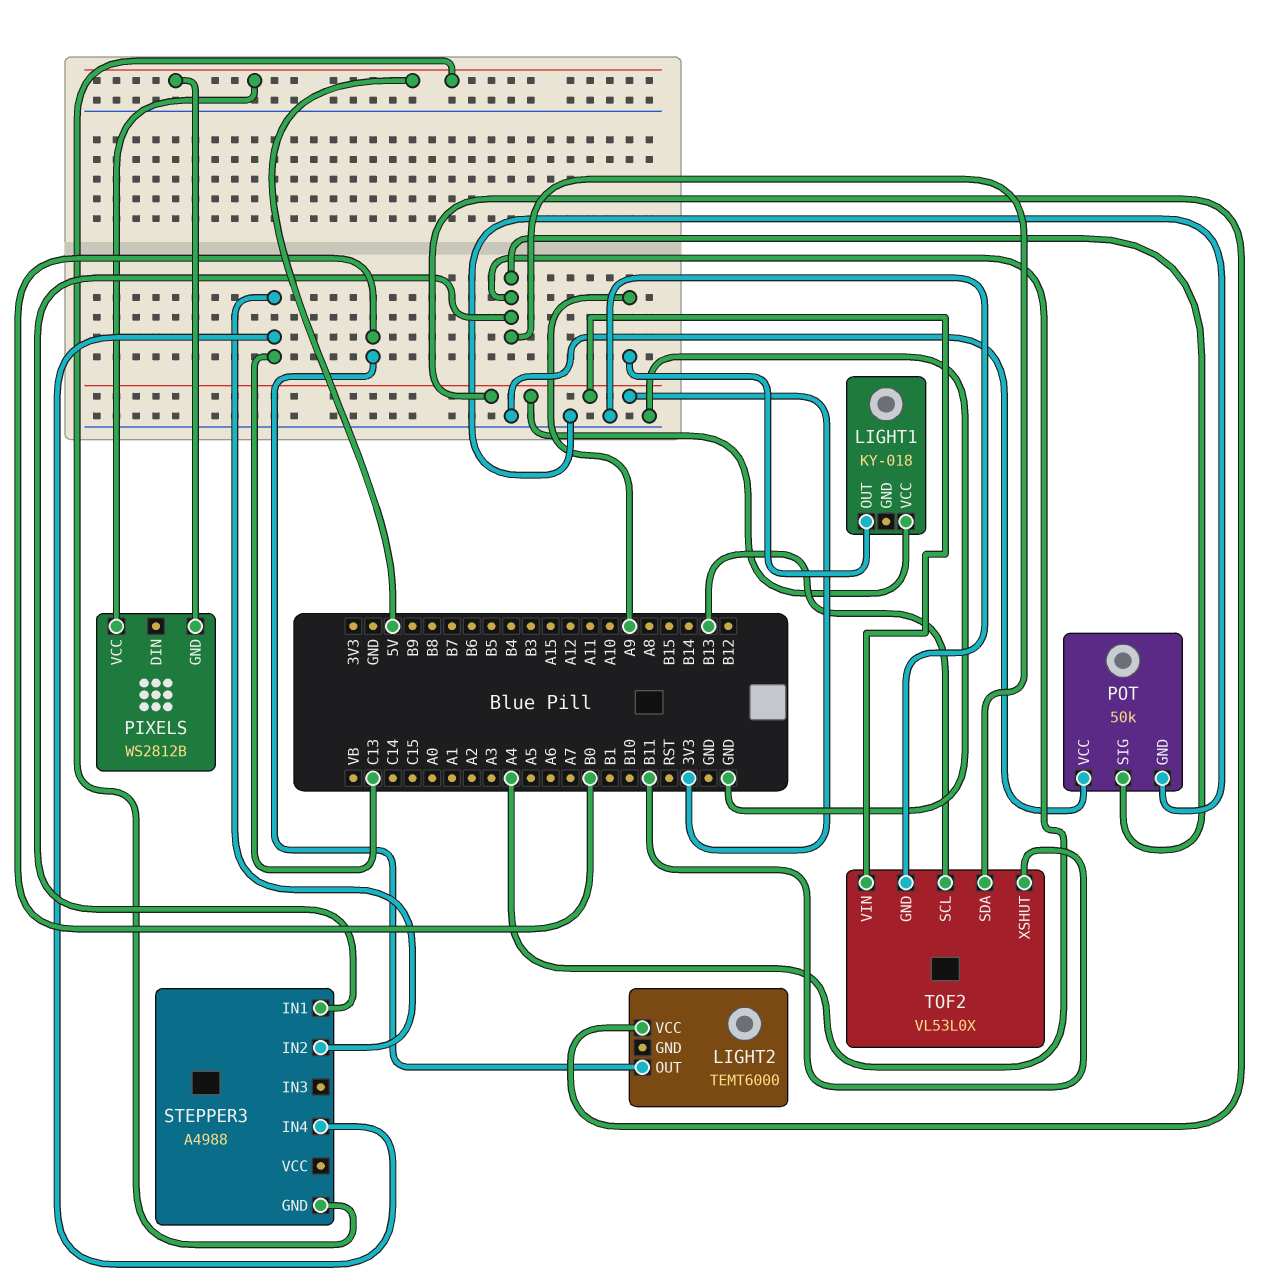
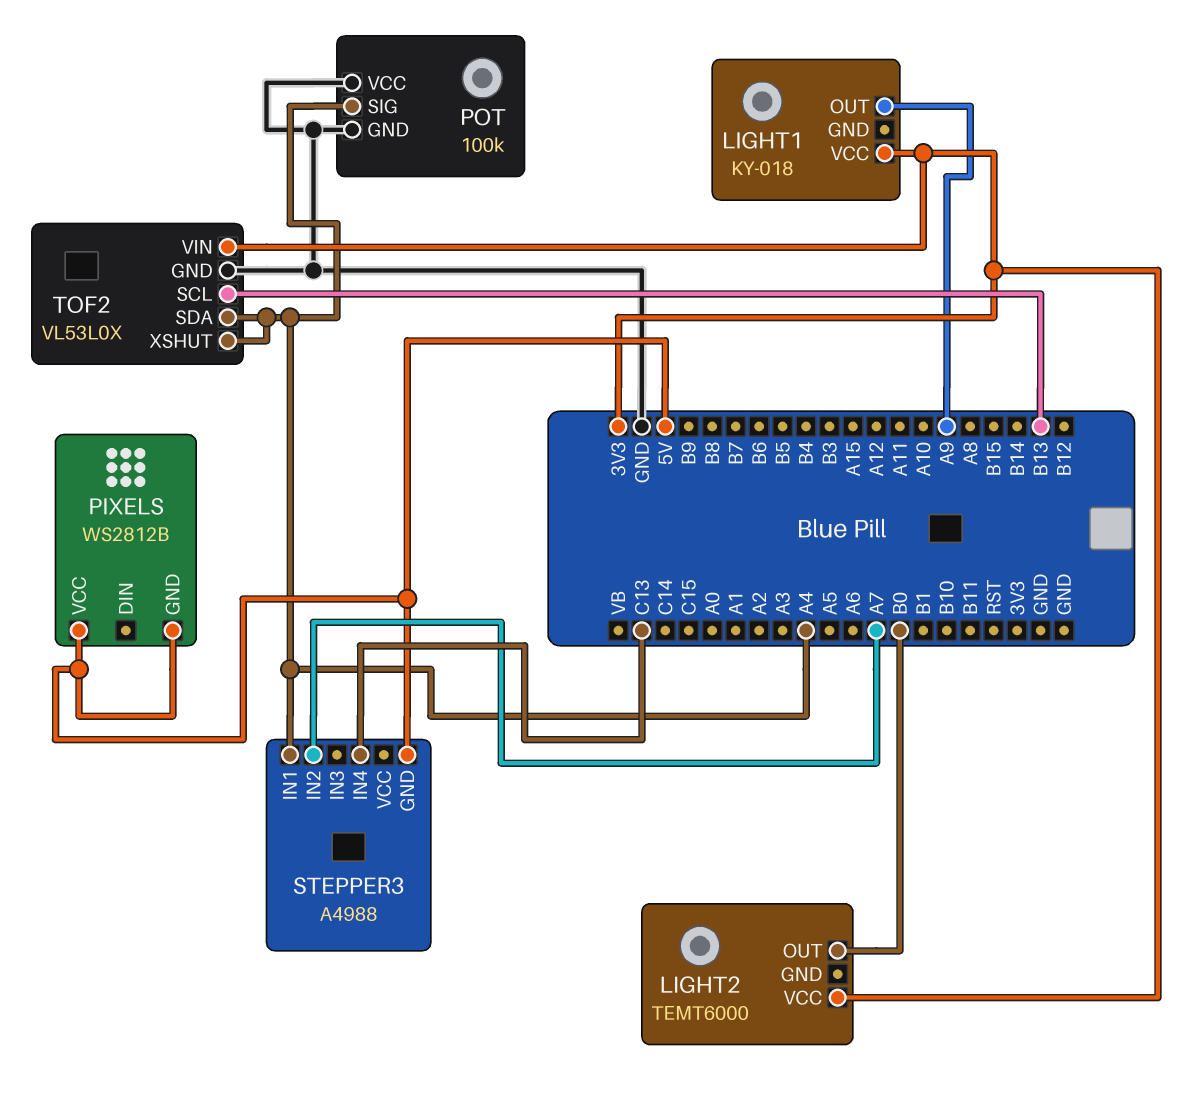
POT: 50k -> 100k
STEPPER3 pin IN2: C13 -> A7
TOF2 pin XSHUT: B11 -> A4

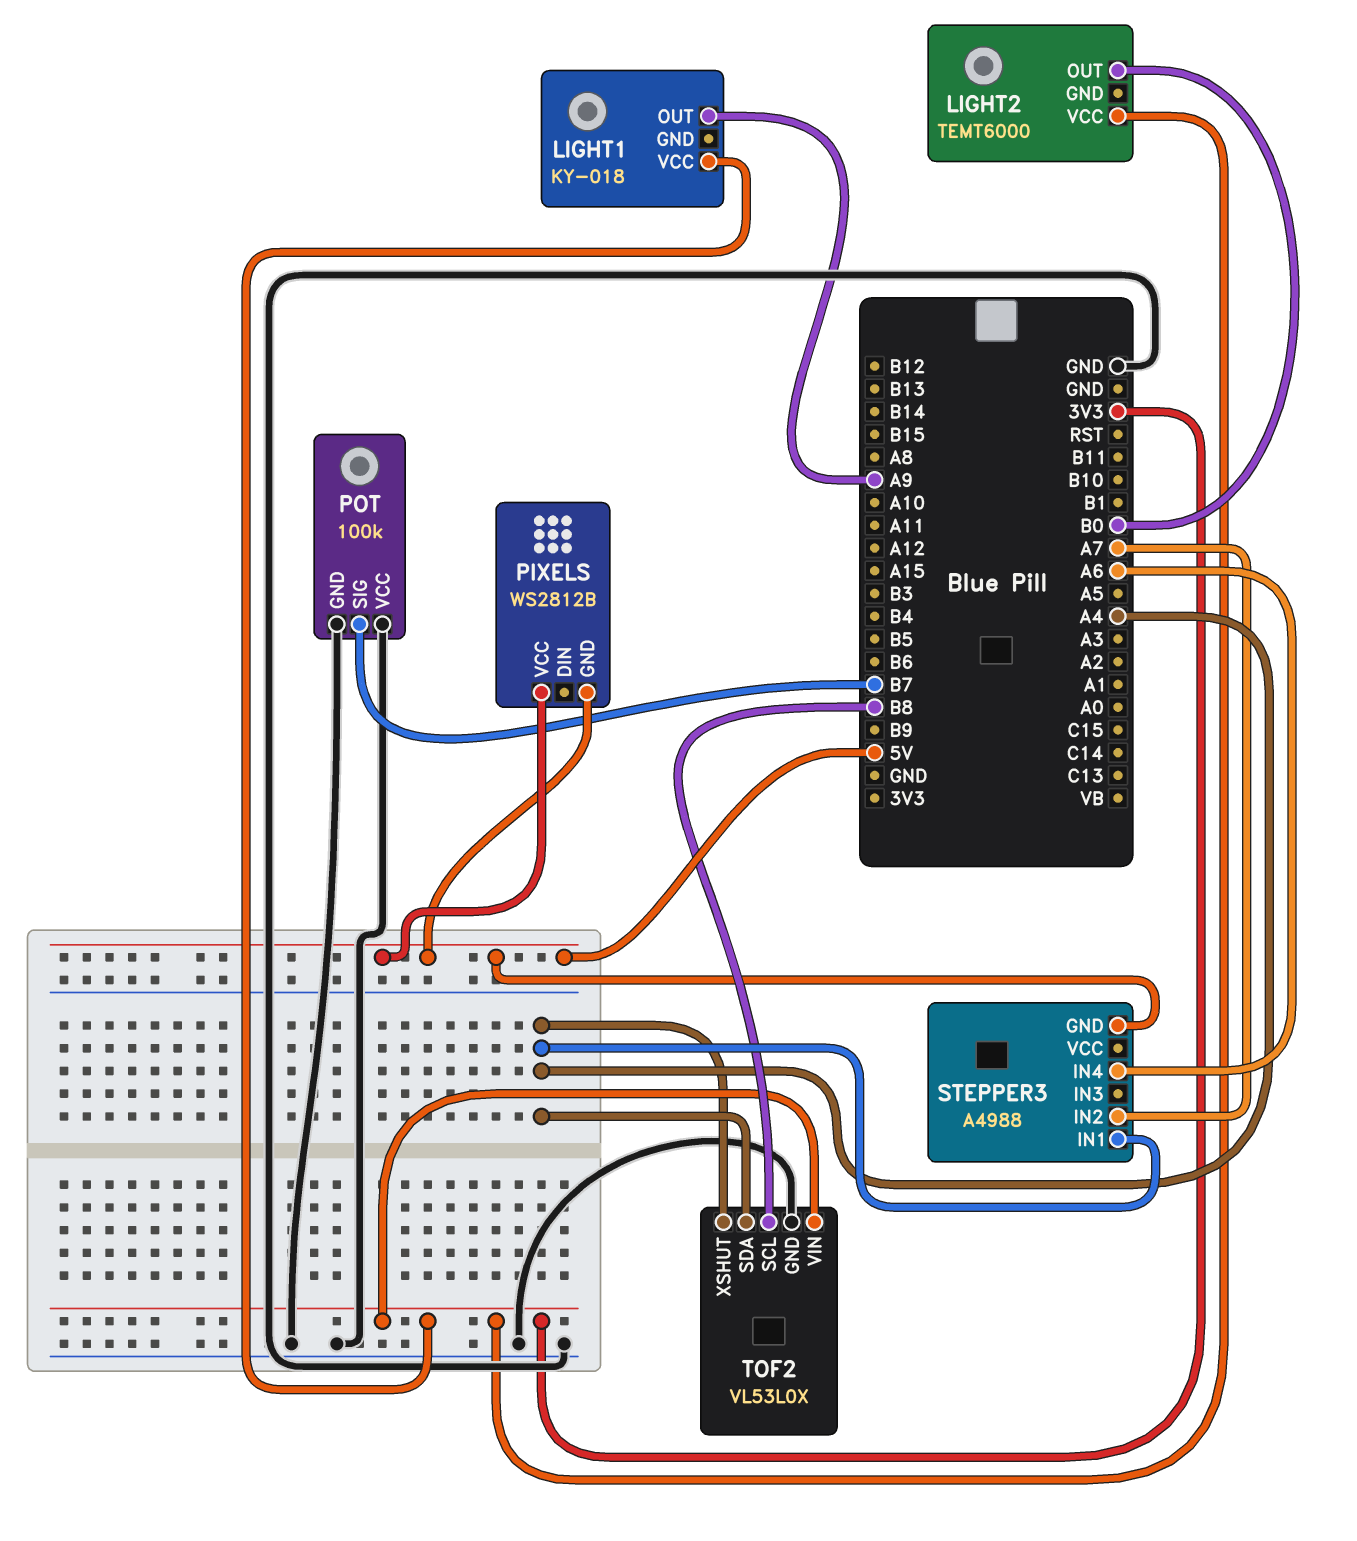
POT pin SIG: A4 -> B7
STEPPER3 pin IN4: C13 -> A6
TOF2 pin SCL: B13 -> B8

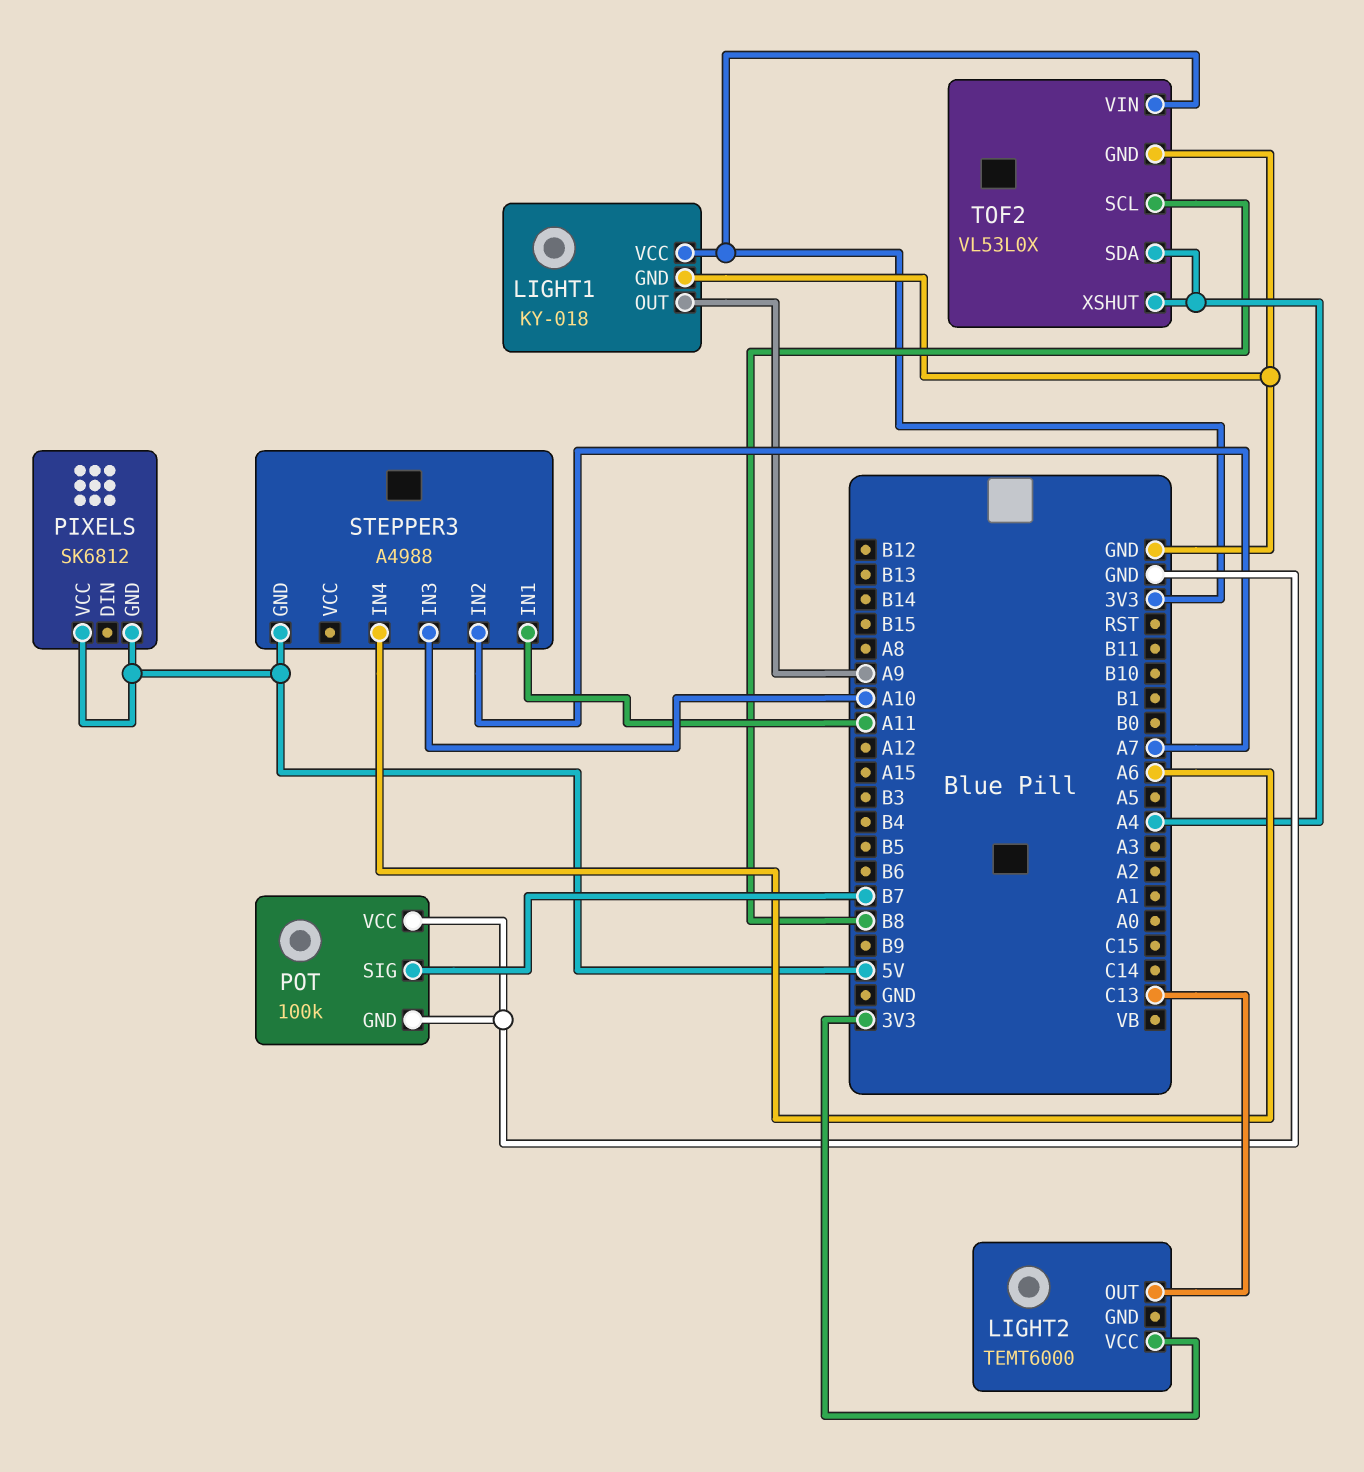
LIGHT1 pin GND: none -> GND
LIGHT2 pin OUT: B0 -> C13
PIXELS: WS2812B -> SK6812
STEPPER3 pin IN1: A4 -> A11
STEPPER3 pin IN3: none -> A10

